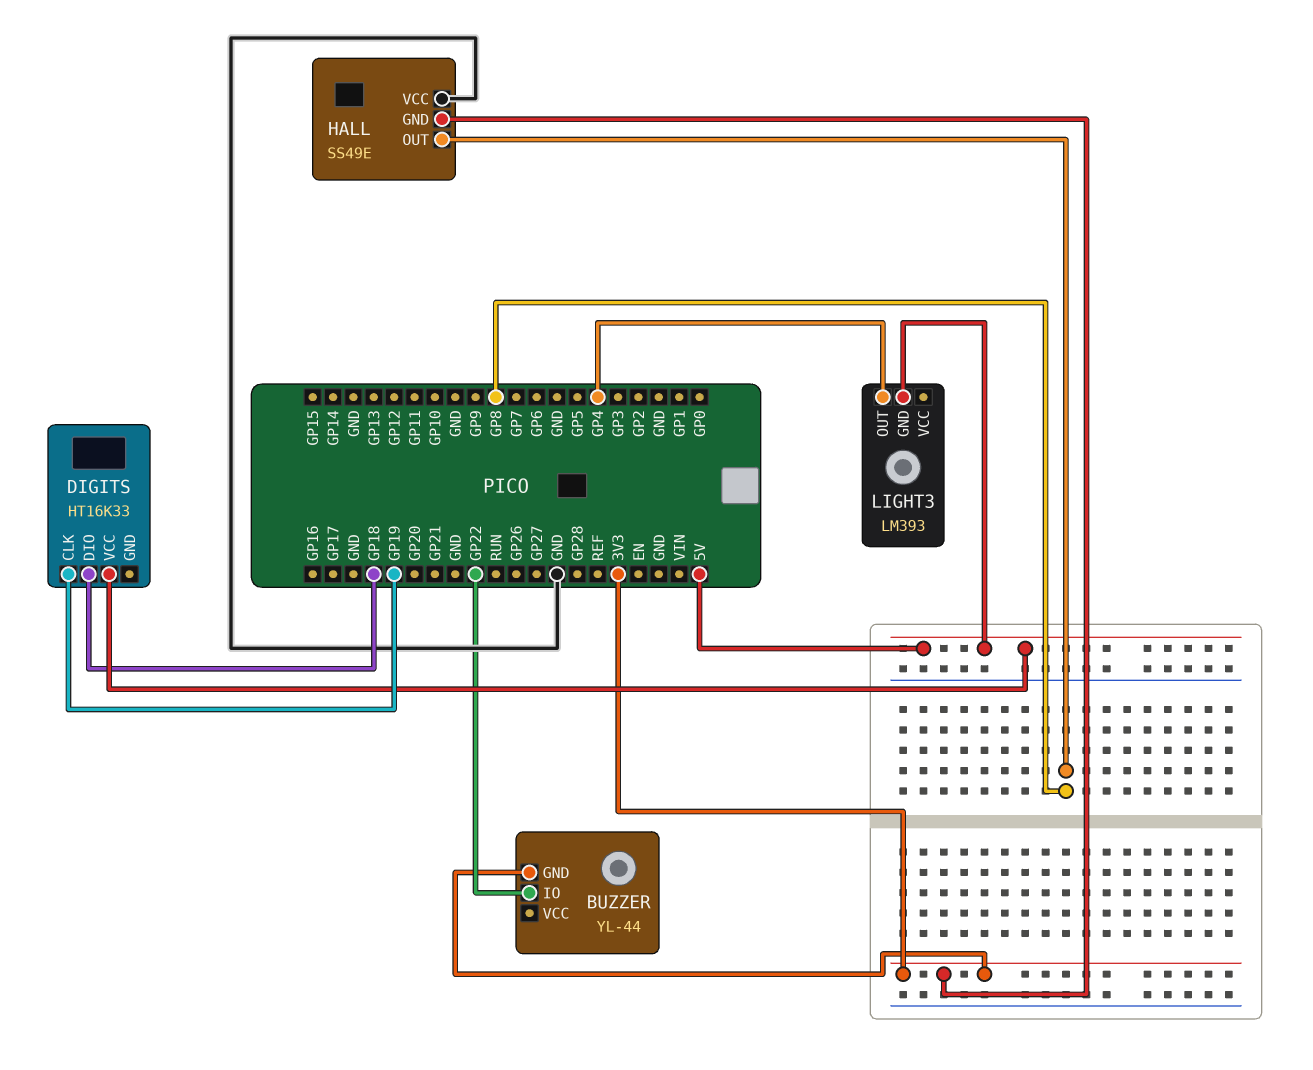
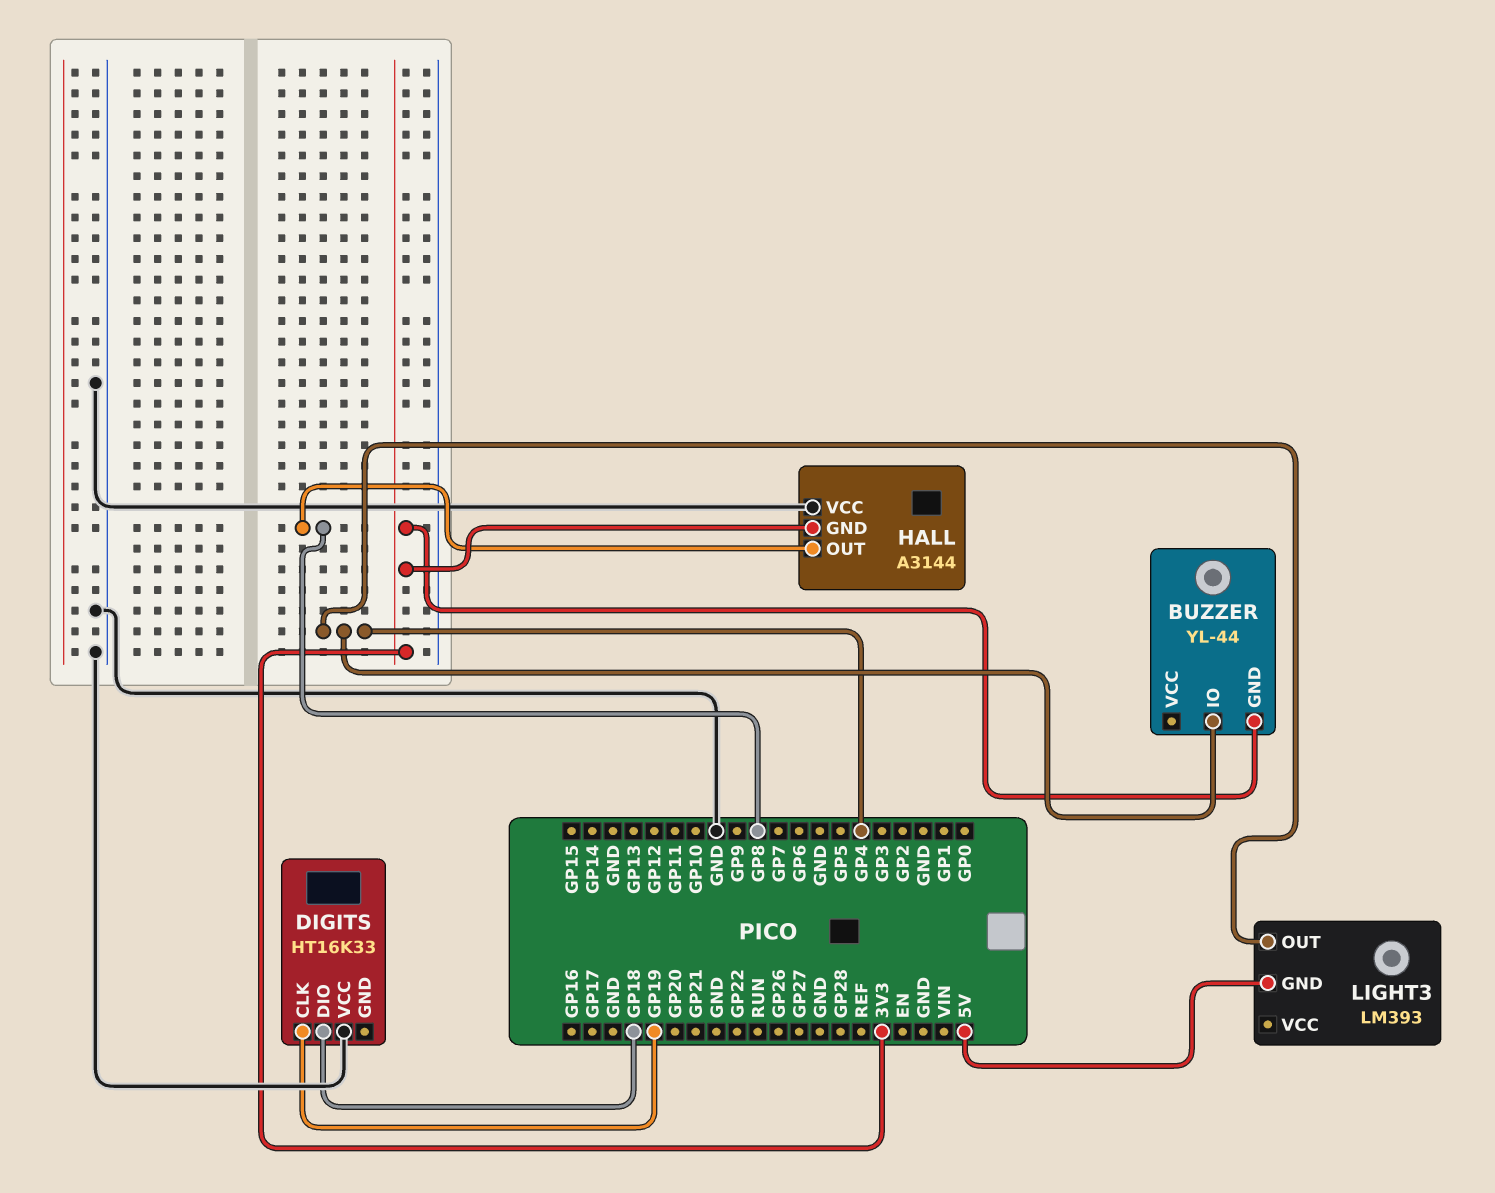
BUZZER pin IO: GP22 -> GP4
DIGITS pin VCC: 5V -> GND
HALL: SS49E -> A3144

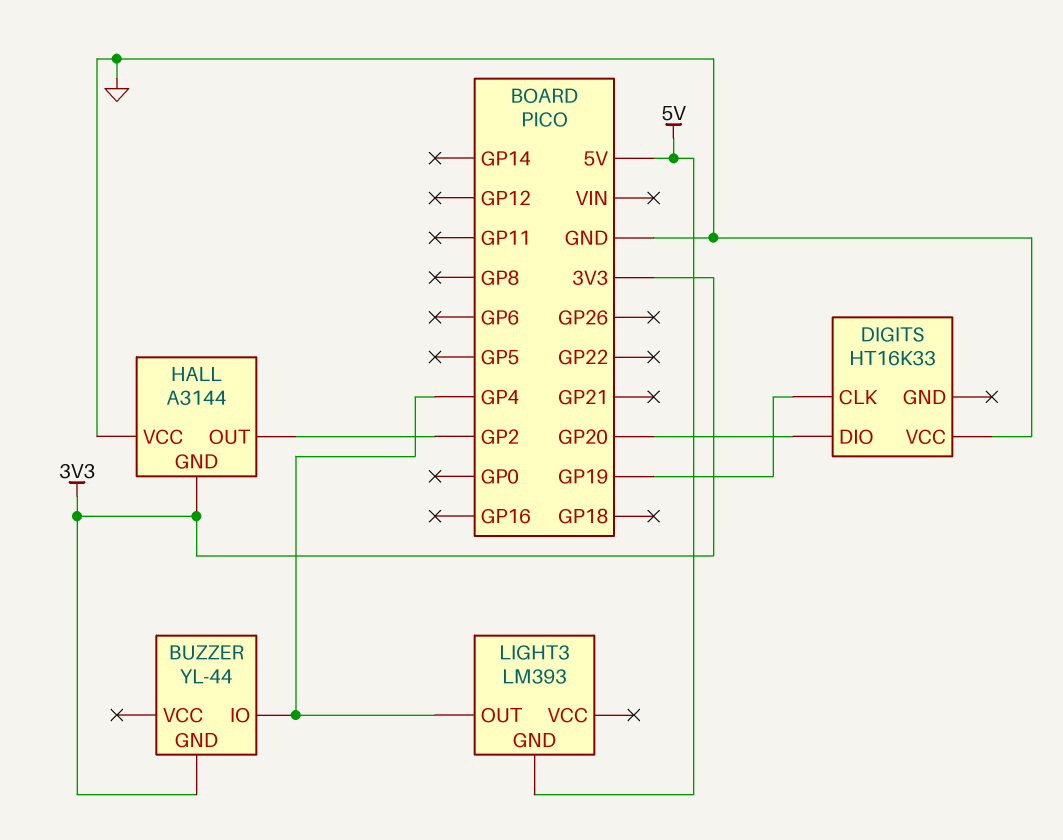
DIGITS pin DIO: GP18 -> GP20
HALL pin OUT: GP8 -> GP2

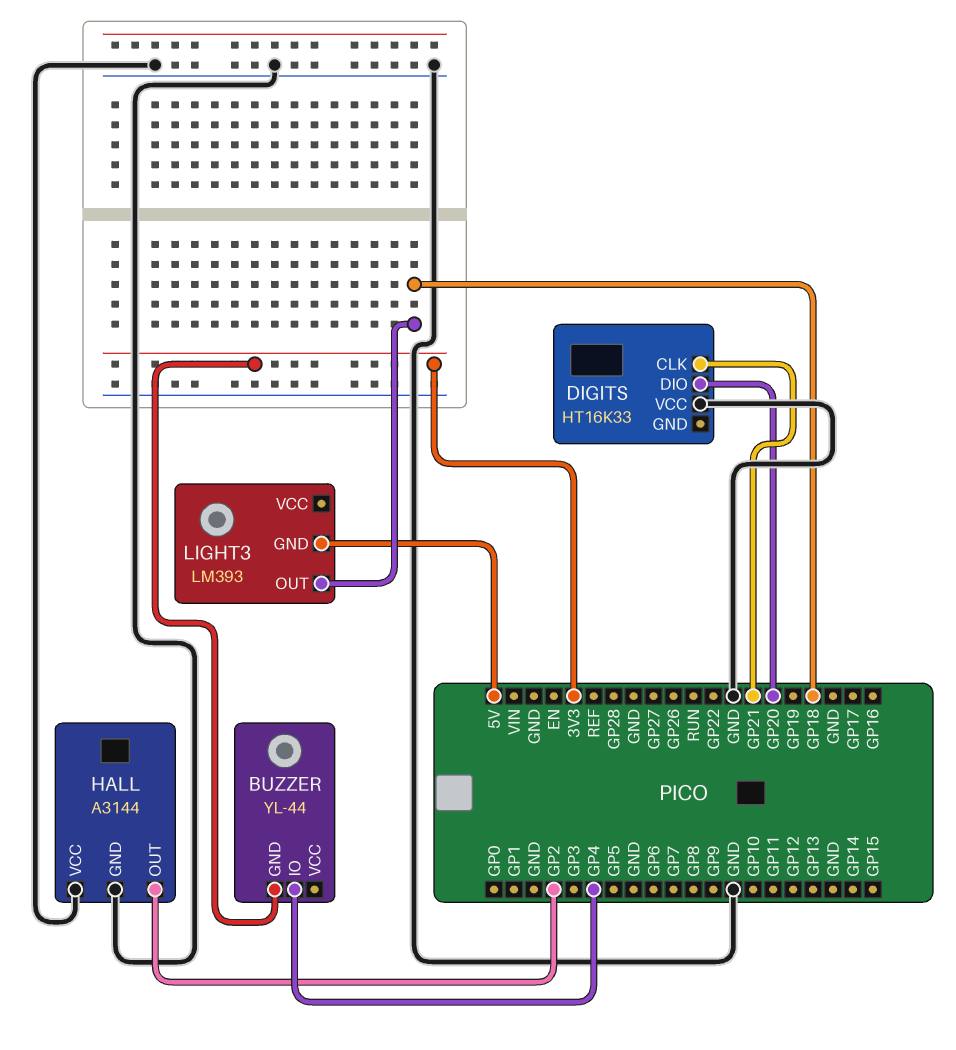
DIGITS pin CLK: GP19 -> GP21
HALL pin GND: 3V3 -> GND
LIGHT3 pin OUT: GP4 -> GP18

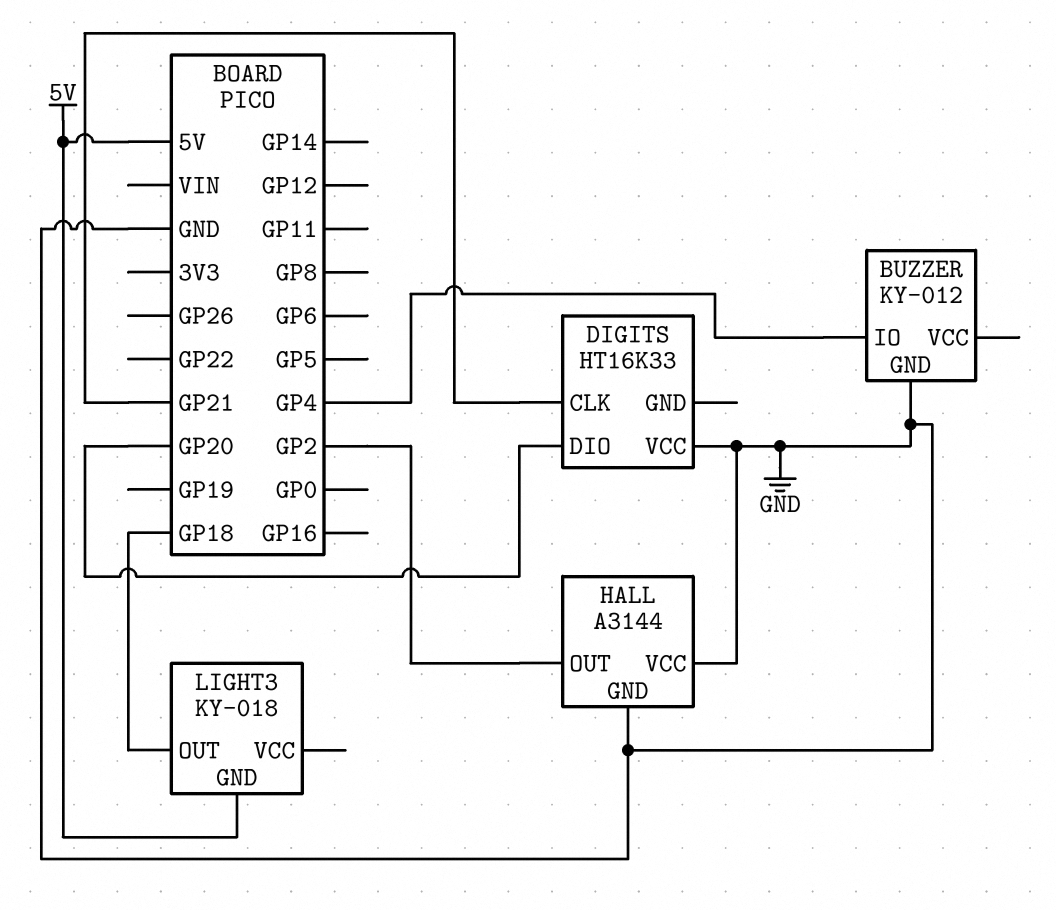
BUZZER: YL-44 -> KY-012
BUZZER pin GND: 3V3 -> GND
LIGHT3: LM393 -> KY-018

